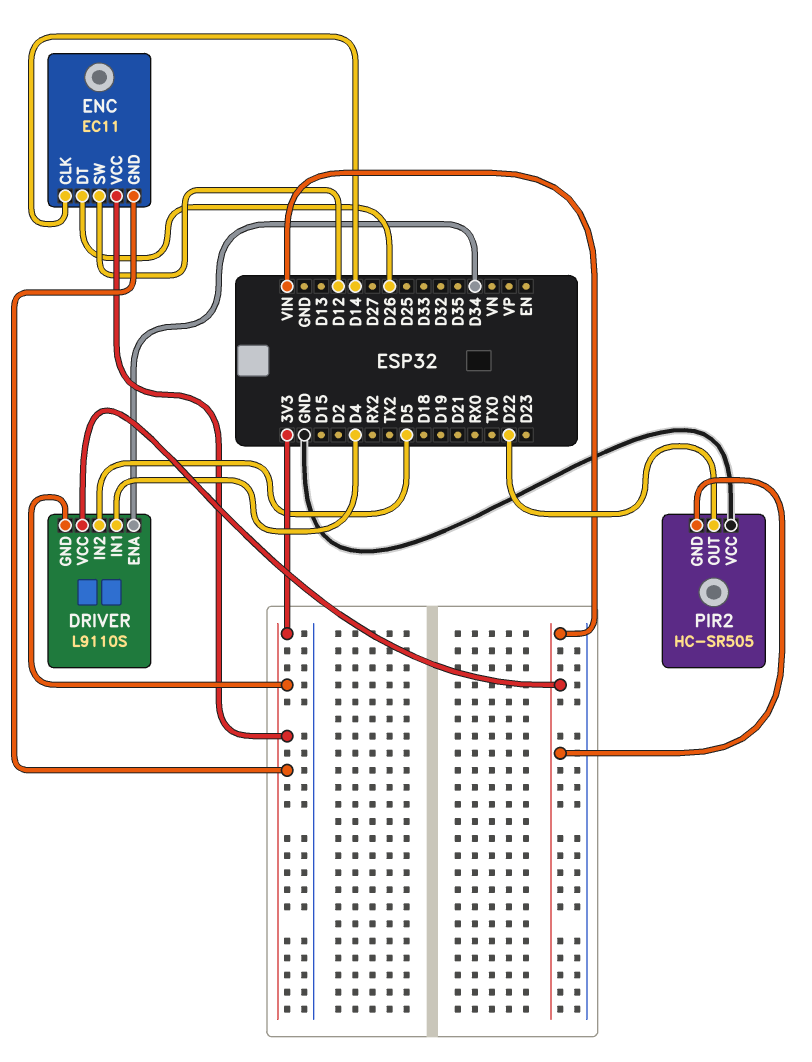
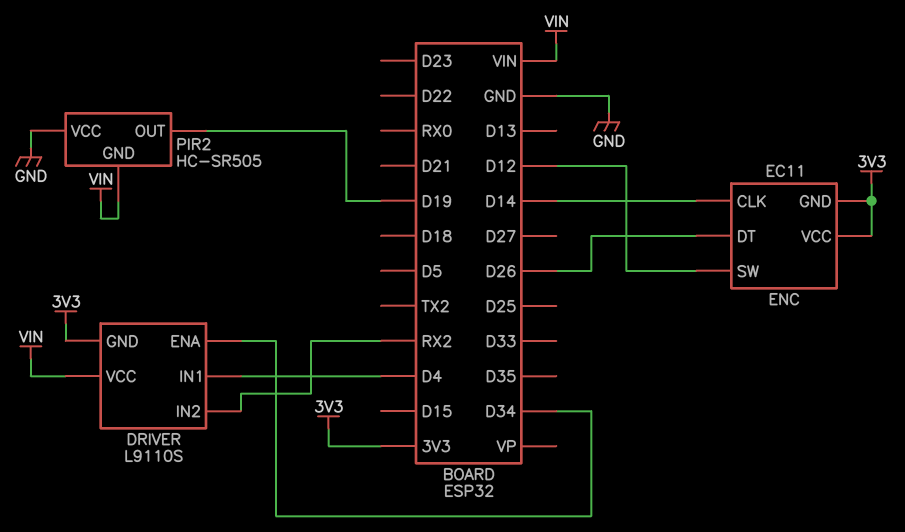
DRIVER pin IN2: D5 -> RX2
PIR2 pin OUT: D22 -> D19

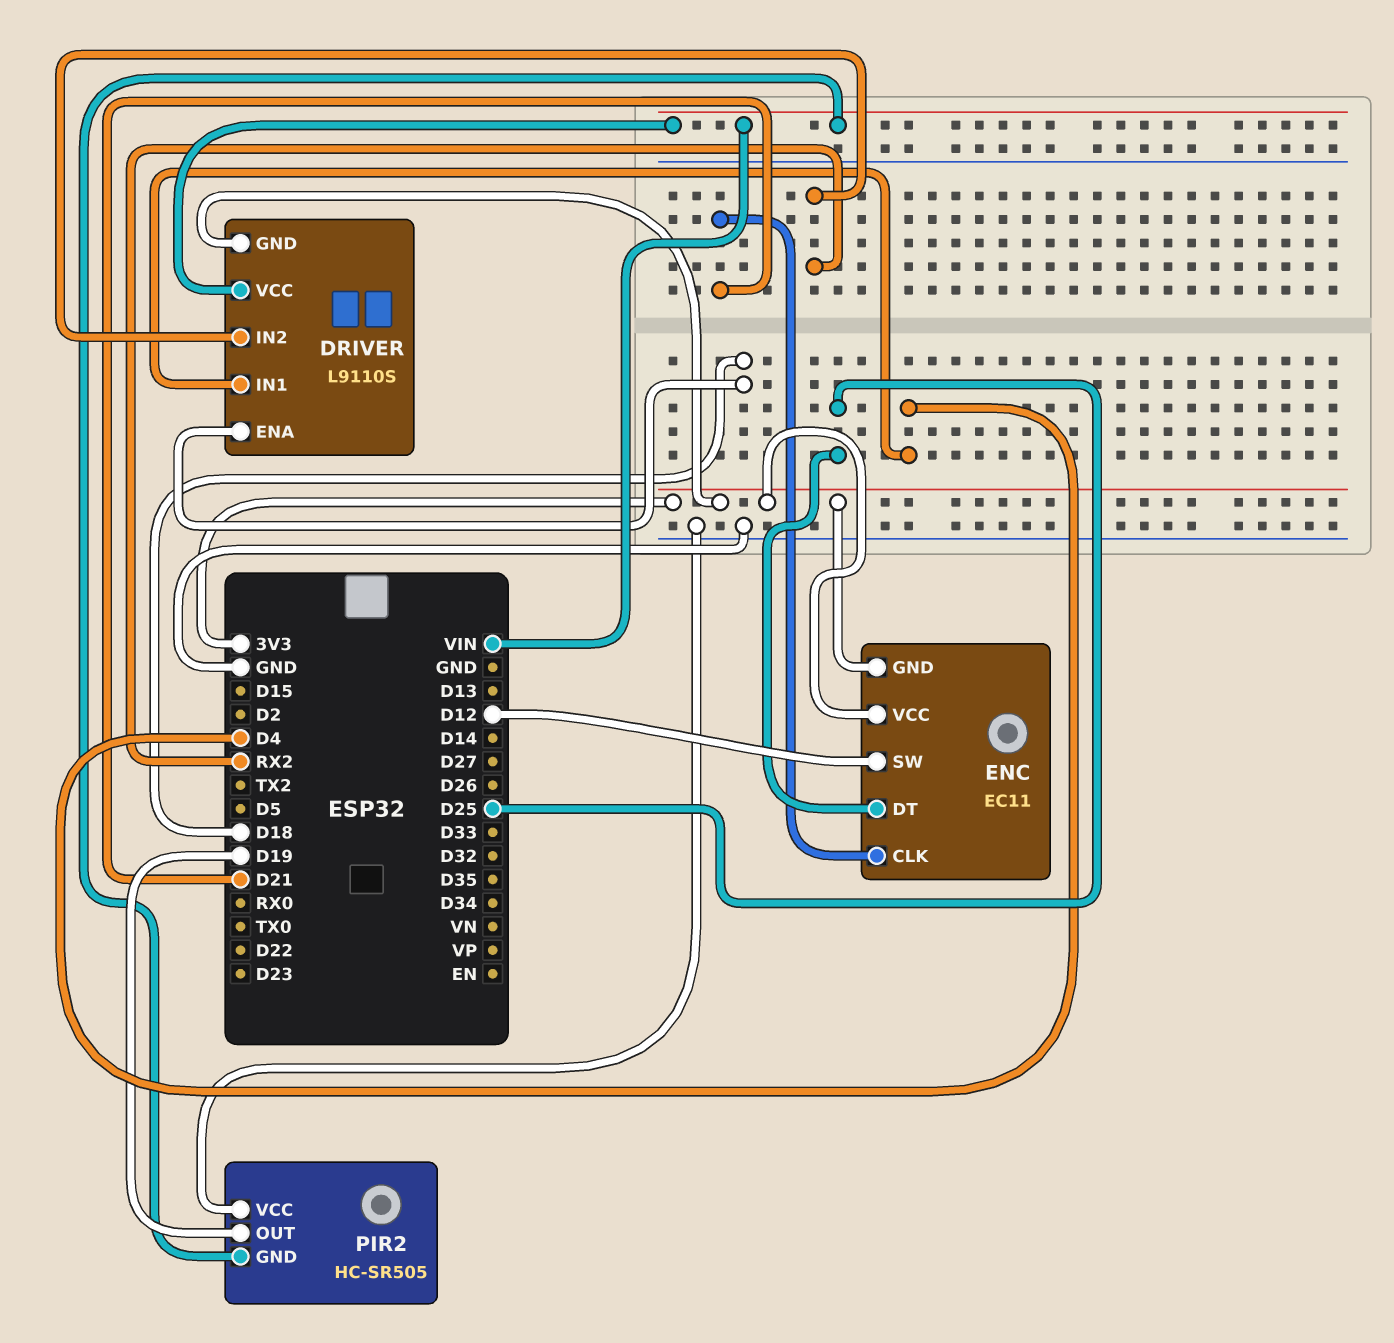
DRIVER pin ENA: D34 -> D18
ENC pin CLK: D14 -> D21
ENC pin DT: D26 -> D25

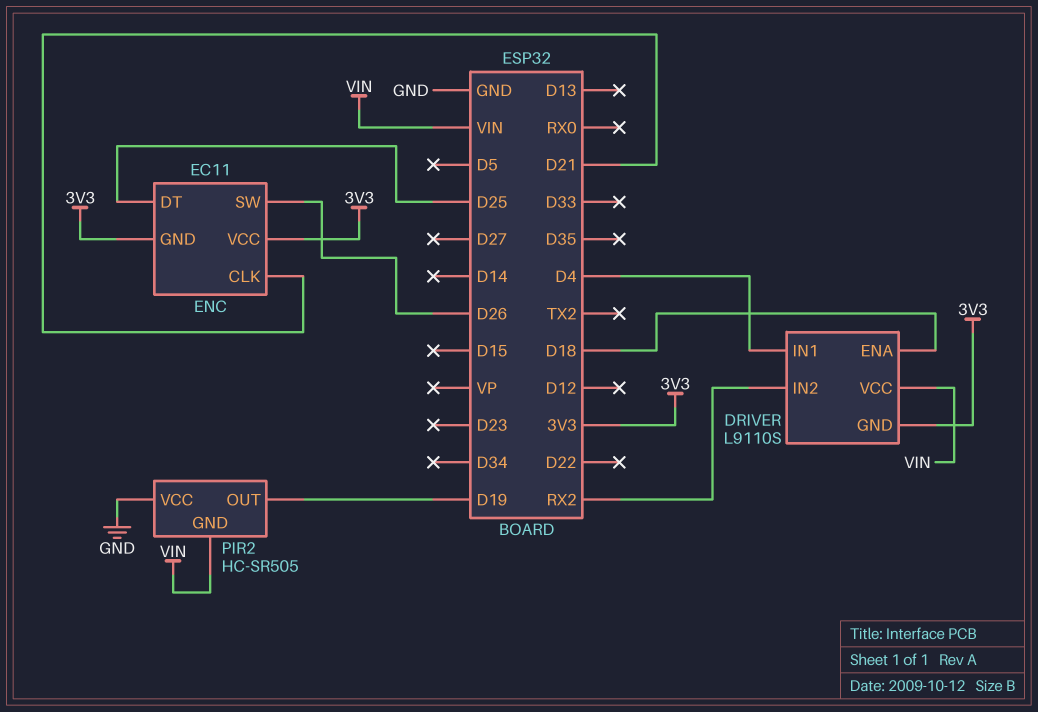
ENC pin SW: D12 -> D26

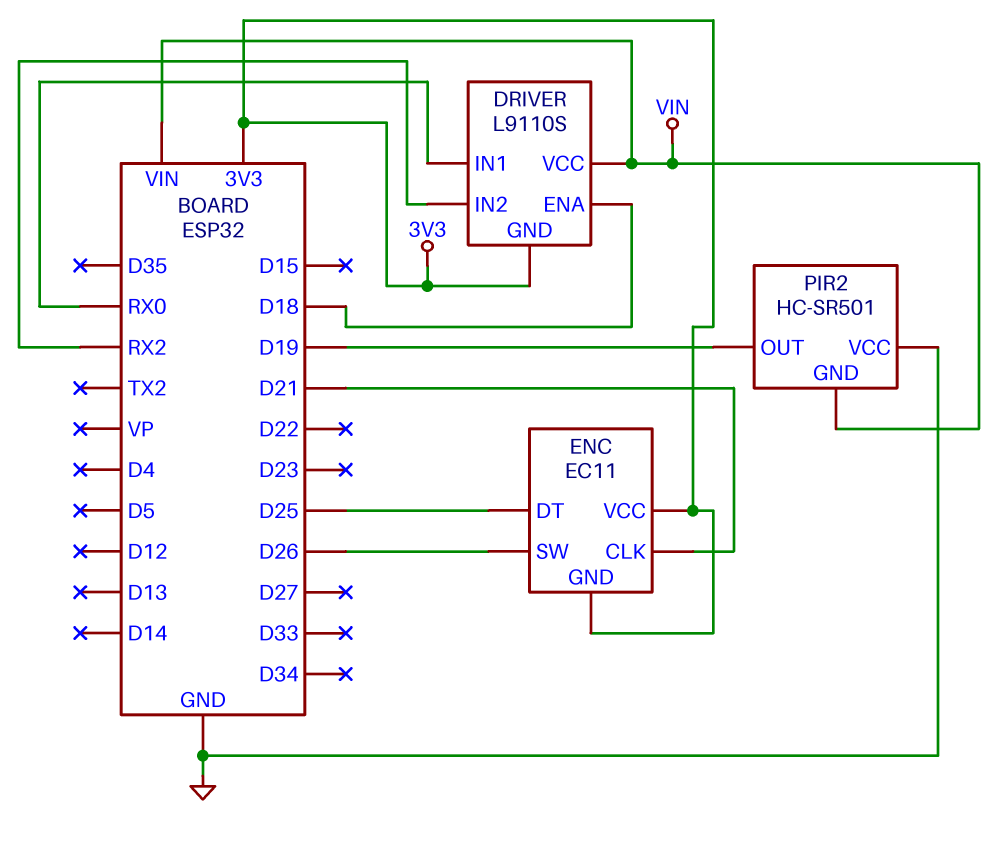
DRIVER pin IN1: D4 -> RX0
PIR2: HC-SR505 -> HC-SR501

